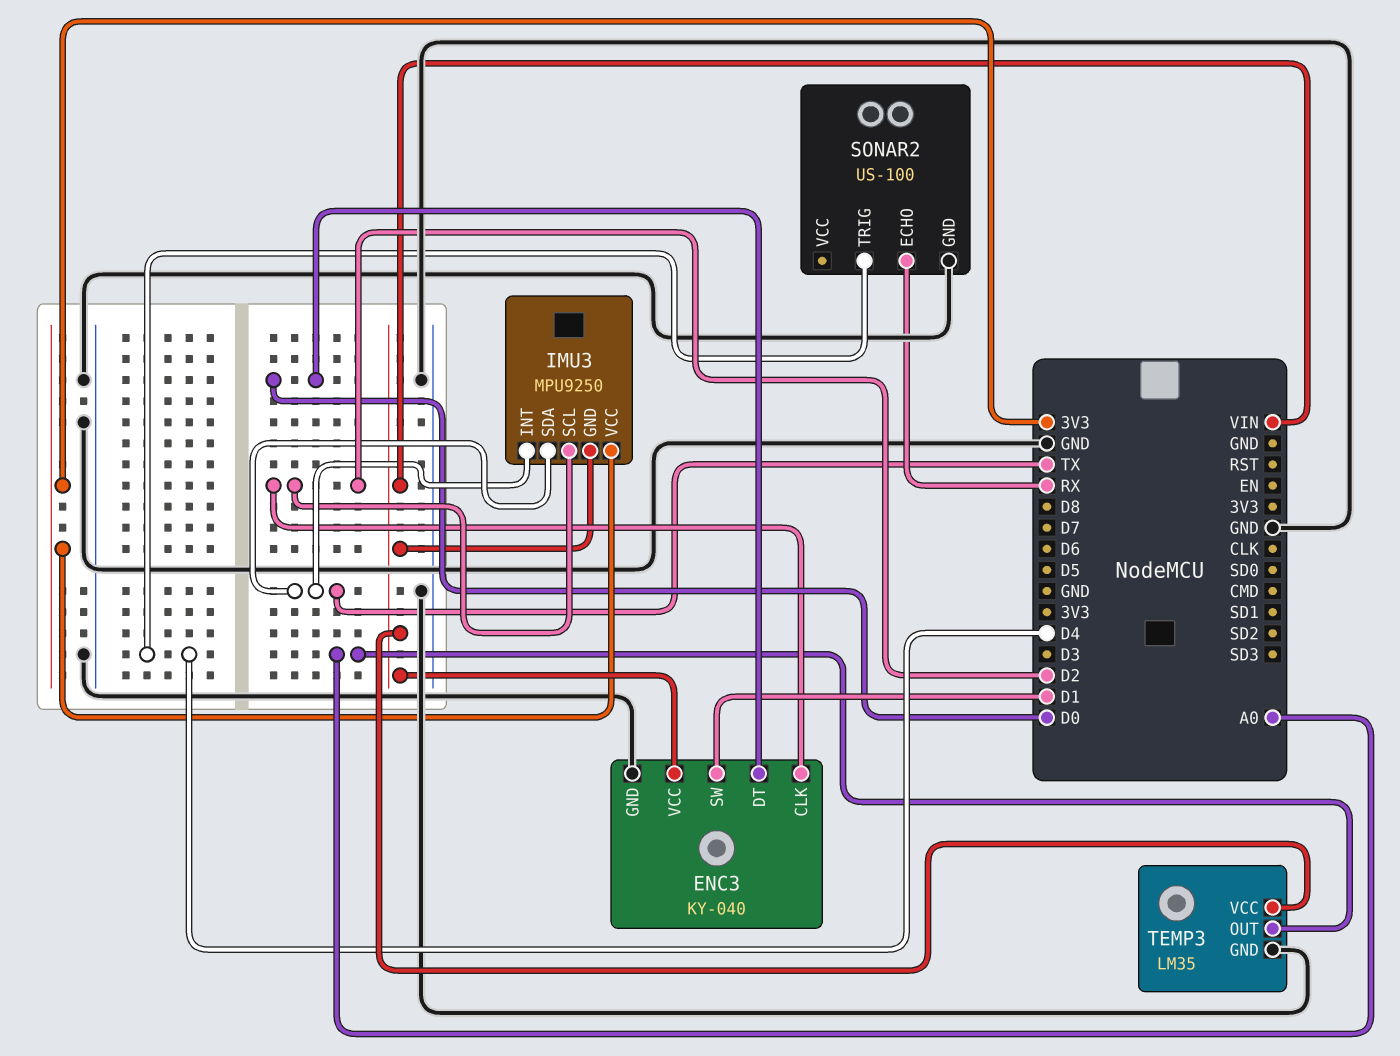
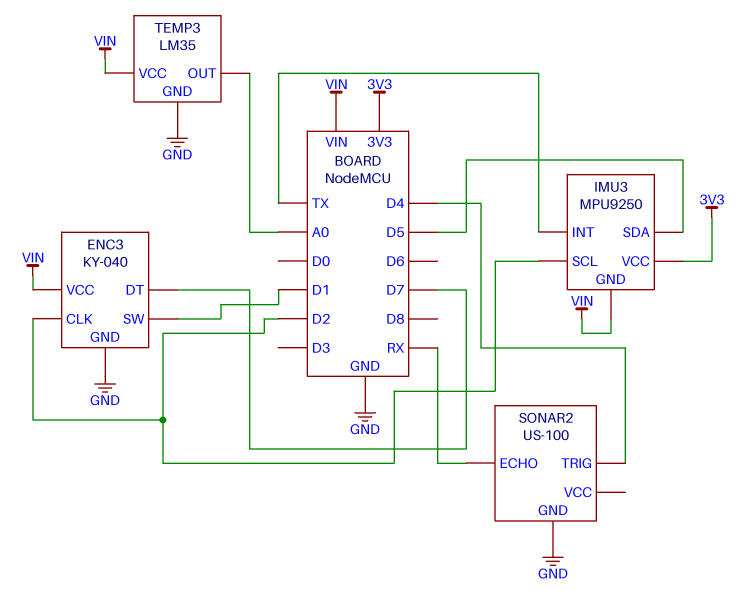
ENC3 pin DT: D0 -> D7
IMU3 pin SDA: TX -> D5

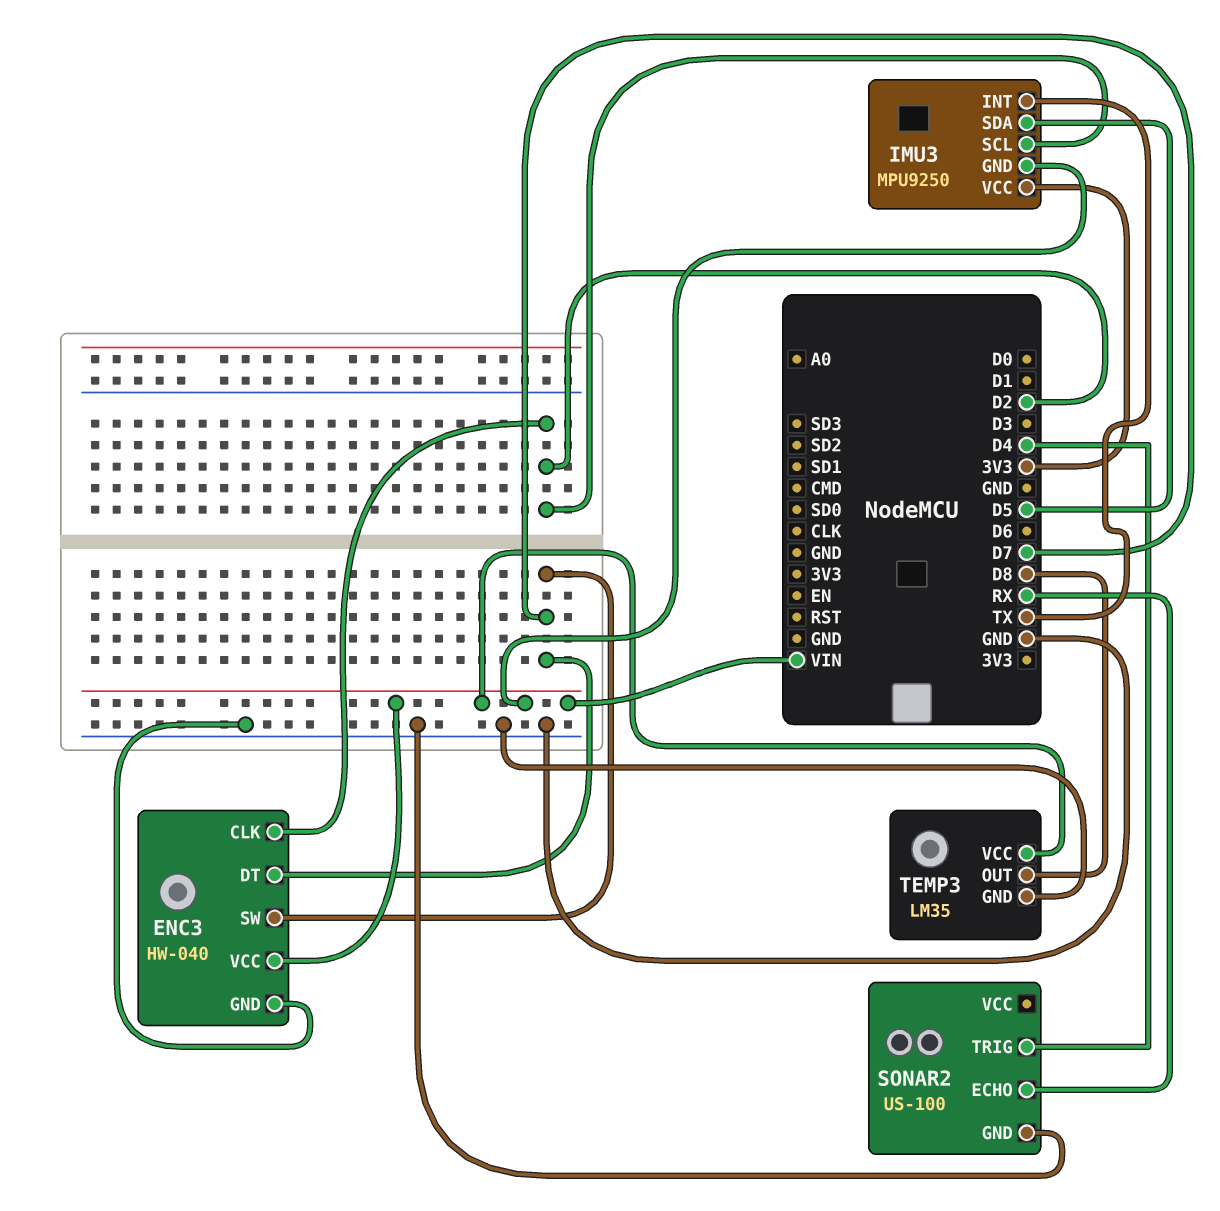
ENC3: KY-040 -> HW-040
ENC3 pin SW: D1 -> D7
TEMP3 pin OUT: A0 -> D8

